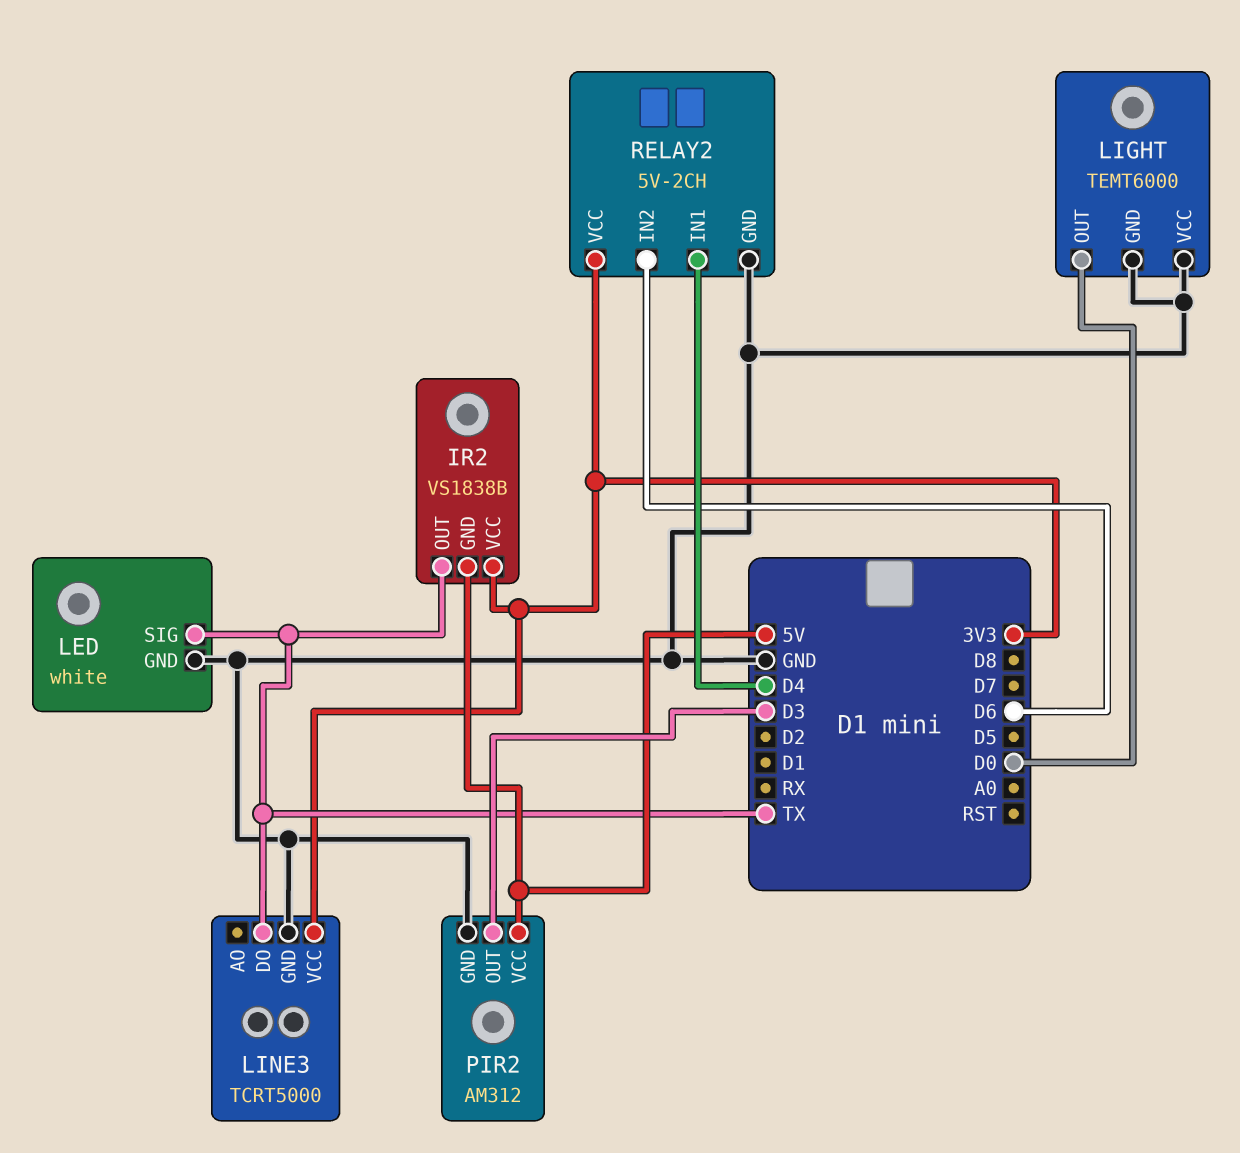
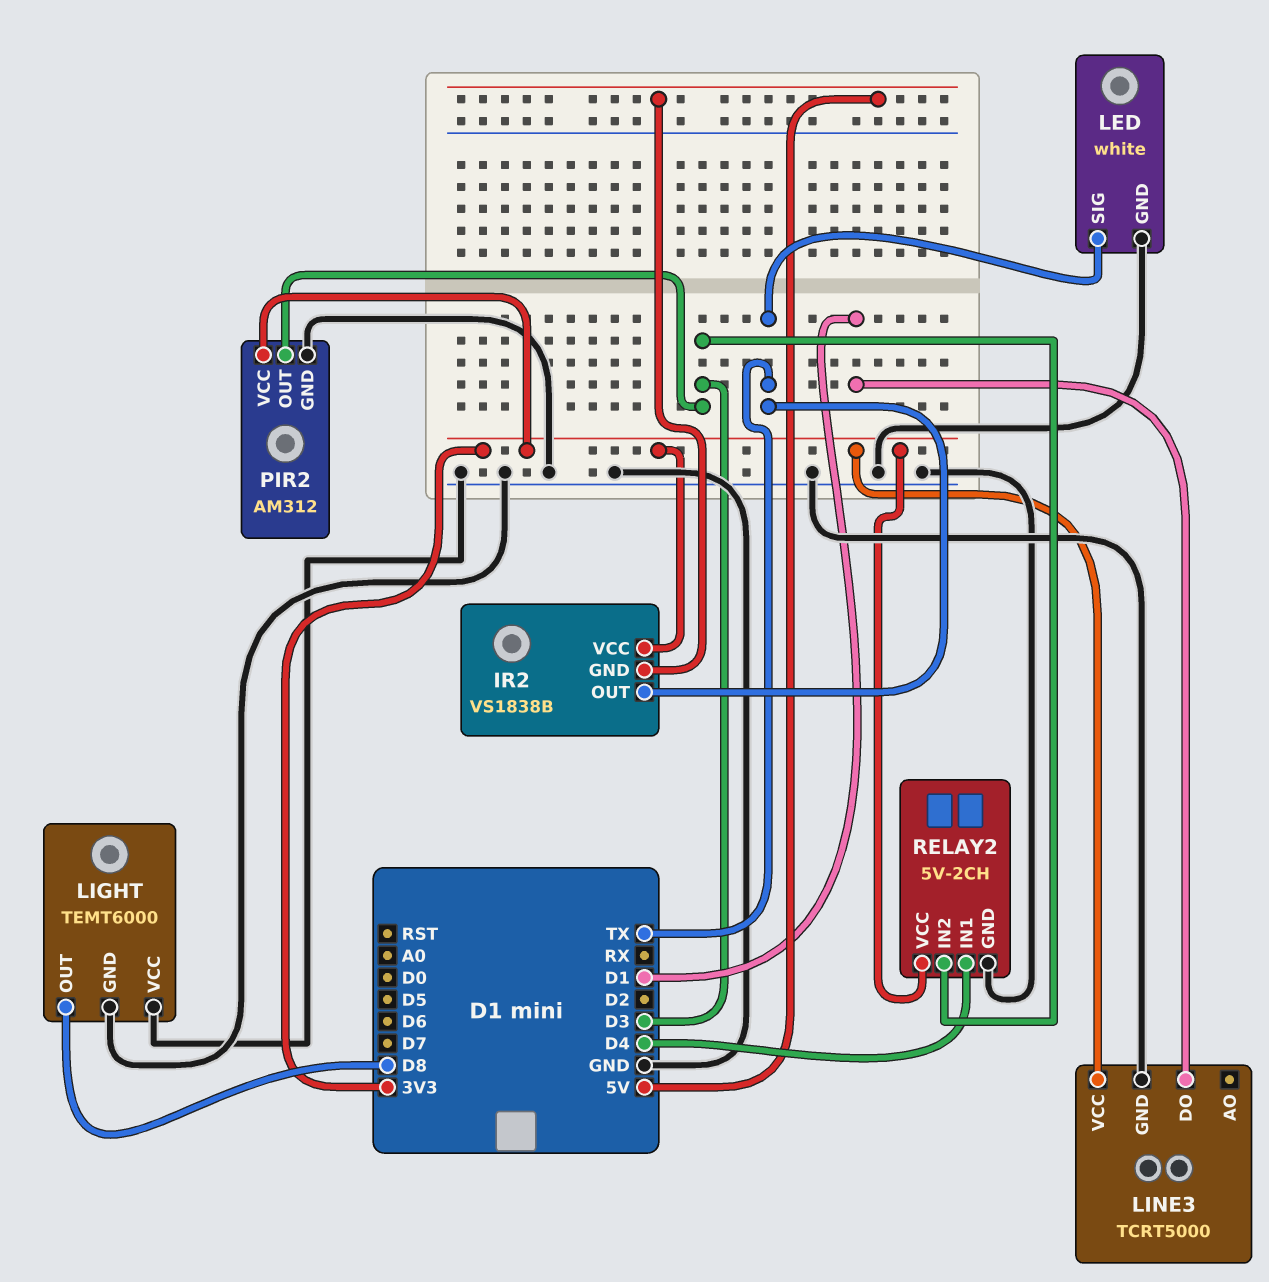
LIGHT pin OUT: D0 -> D8
LINE3 pin DO: TX -> D1
PIR2 pin VCC: 5V -> 3V3
RELAY2 pin IN2: D6 -> D3

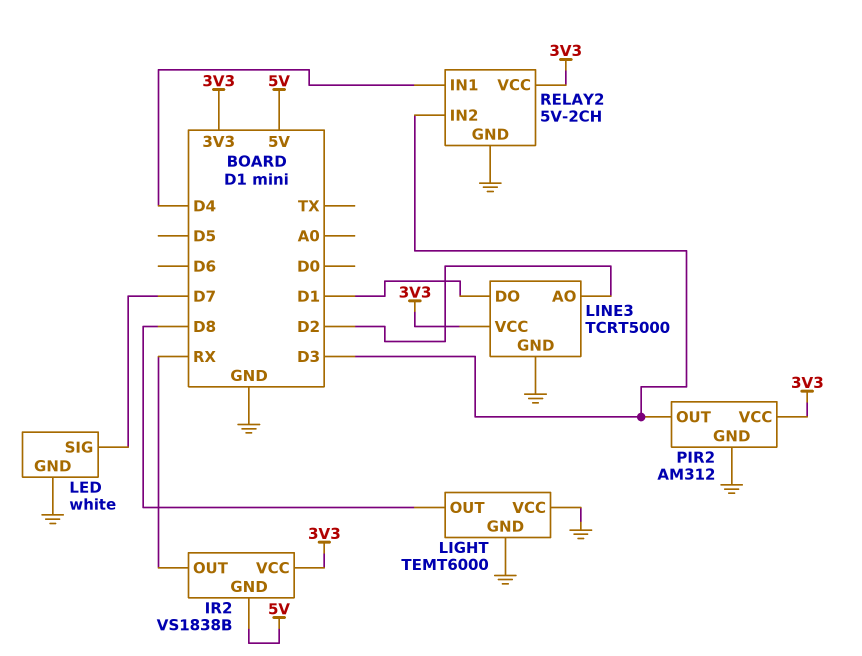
IR2 pin OUT: TX -> RX
LED pin SIG: TX -> D7
LINE3 pin AO: none -> D2

